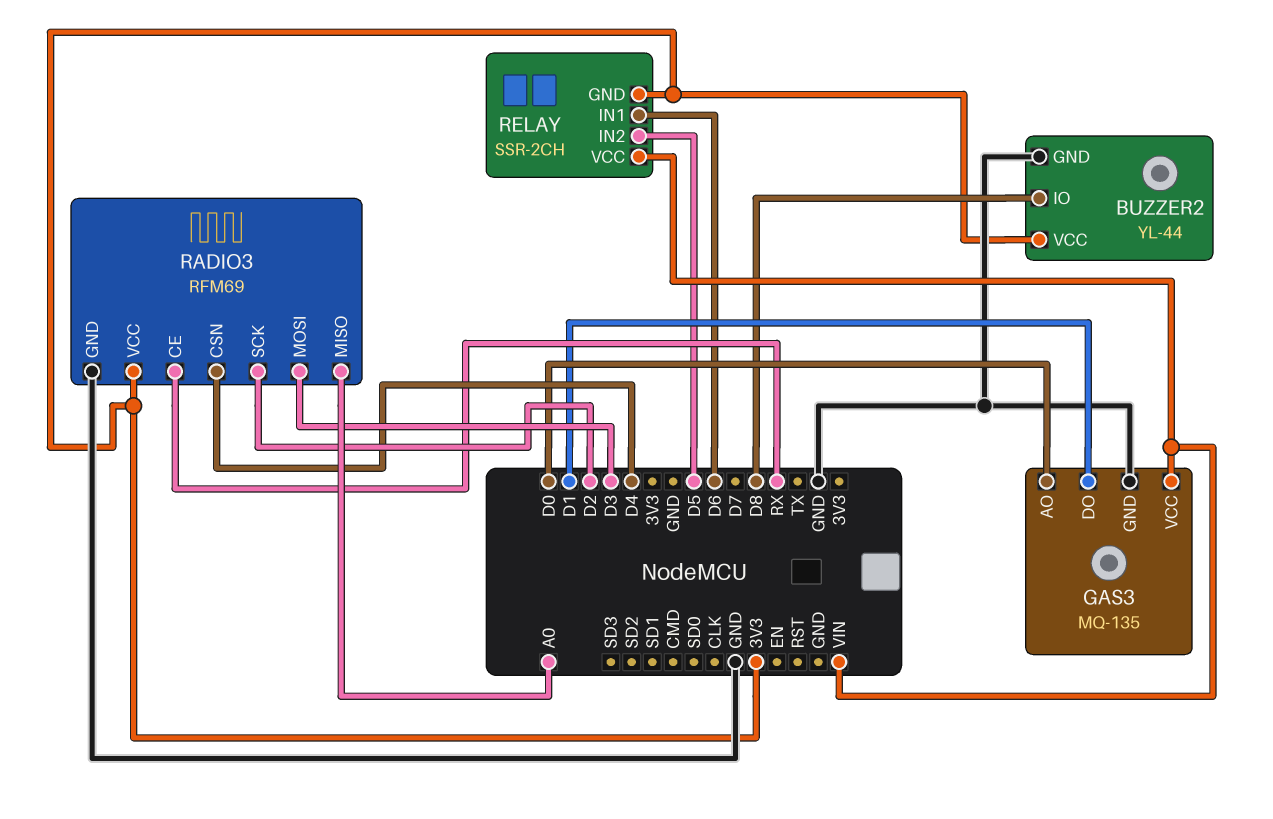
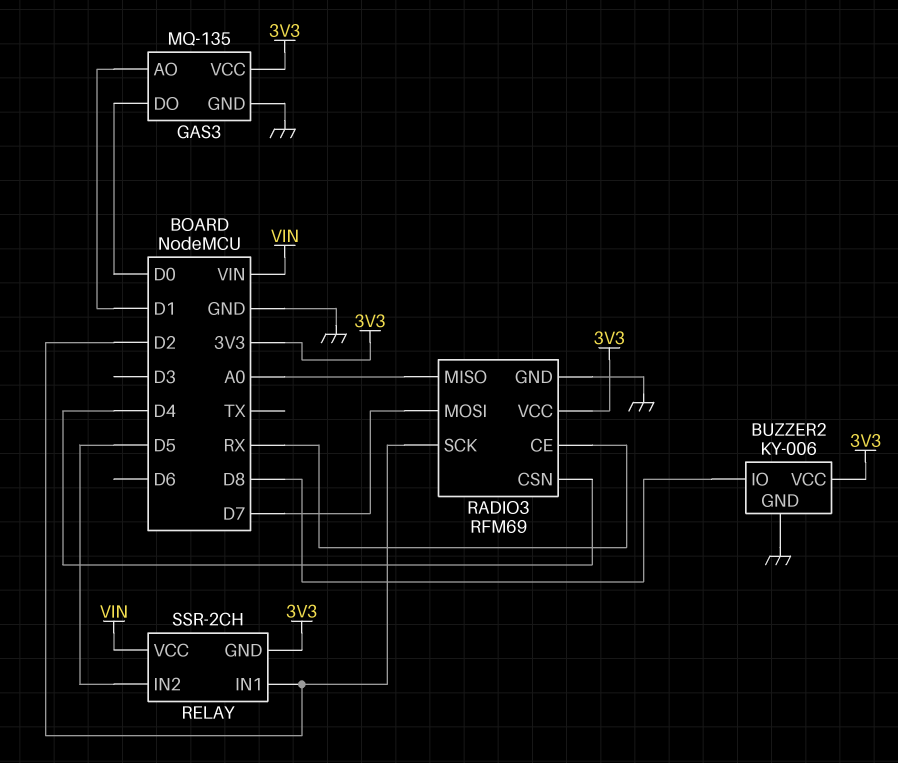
BUZZER2: YL-44 -> KY-006
GAS3 pin AO: D0 -> D1
GAS3 pin DO: D1 -> D0
GAS3 pin VCC: VIN -> 3V3
RADIO3 pin MOSI: D3 -> D7
RELAY pin IN1: D6 -> D2

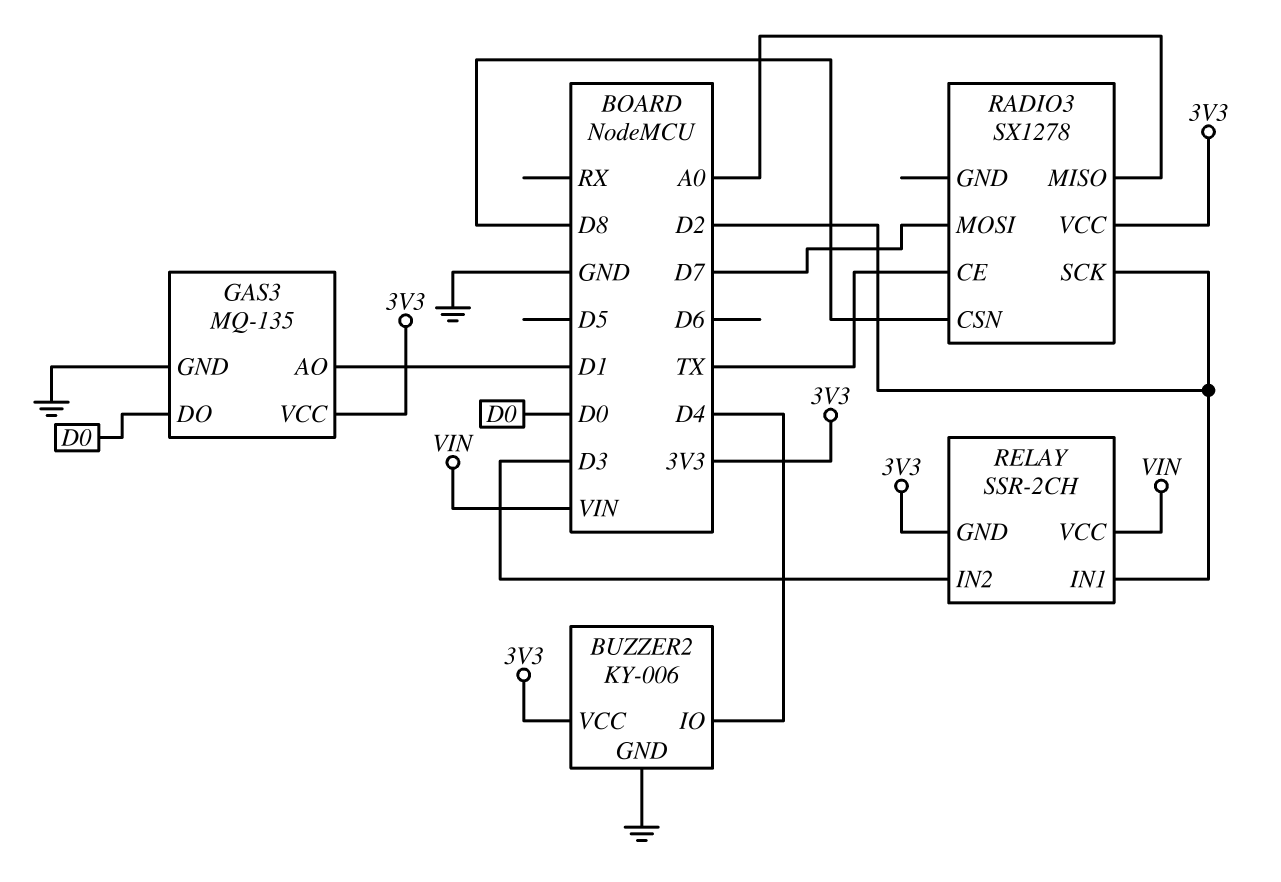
BUZZER2 pin IO: D8 -> D4
RADIO3: RFM69 -> SX1278
RADIO3 pin CE: RX -> TX
RADIO3 pin CSN: D4 -> D8
RADIO3 pin GND: GND -> none
RELAY pin IN2: D5 -> D3

